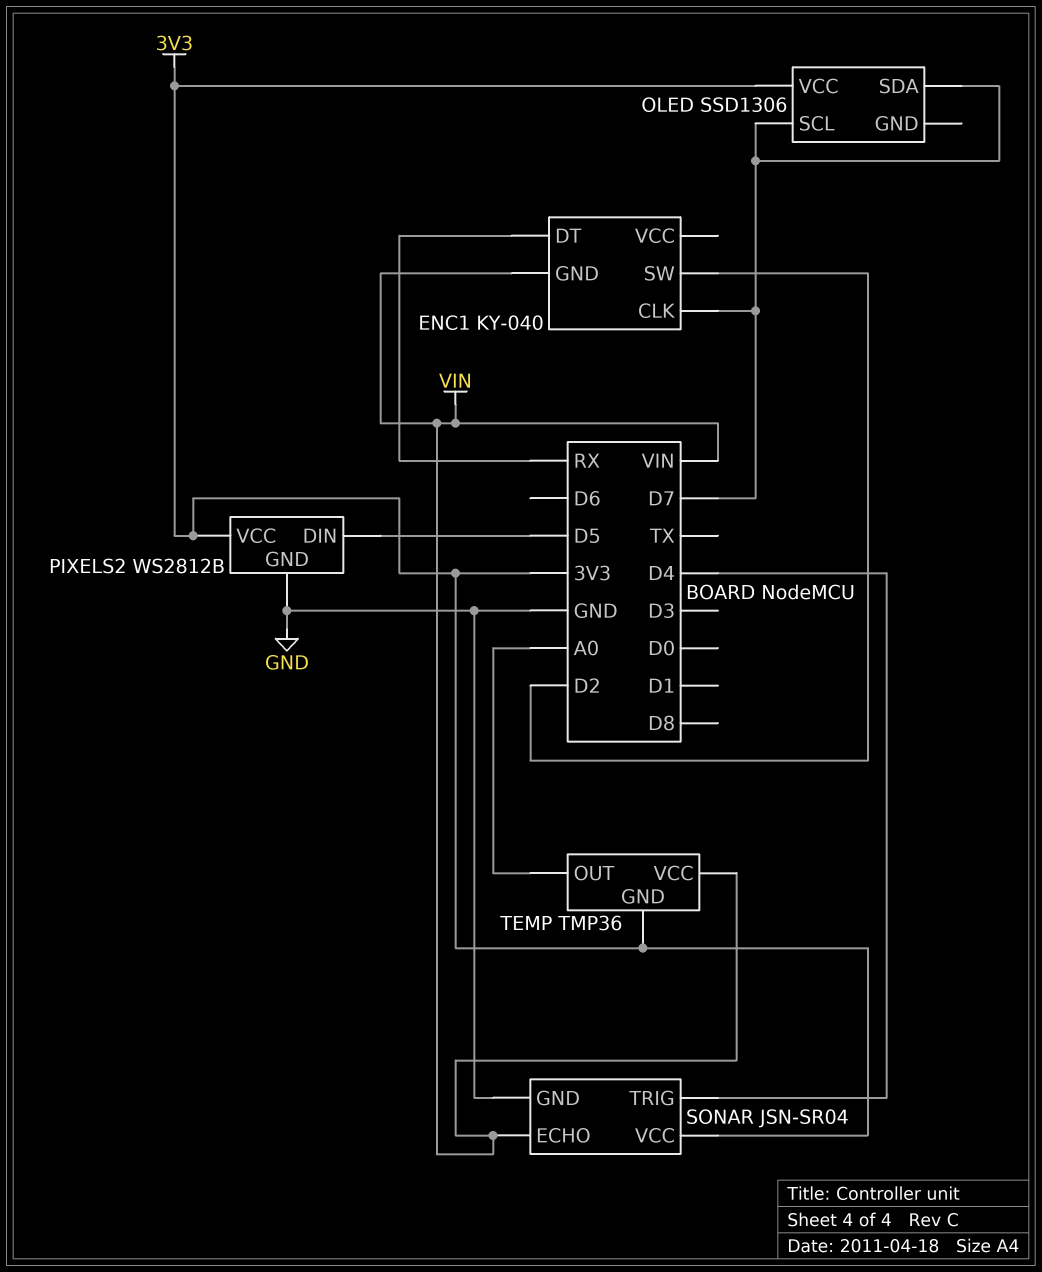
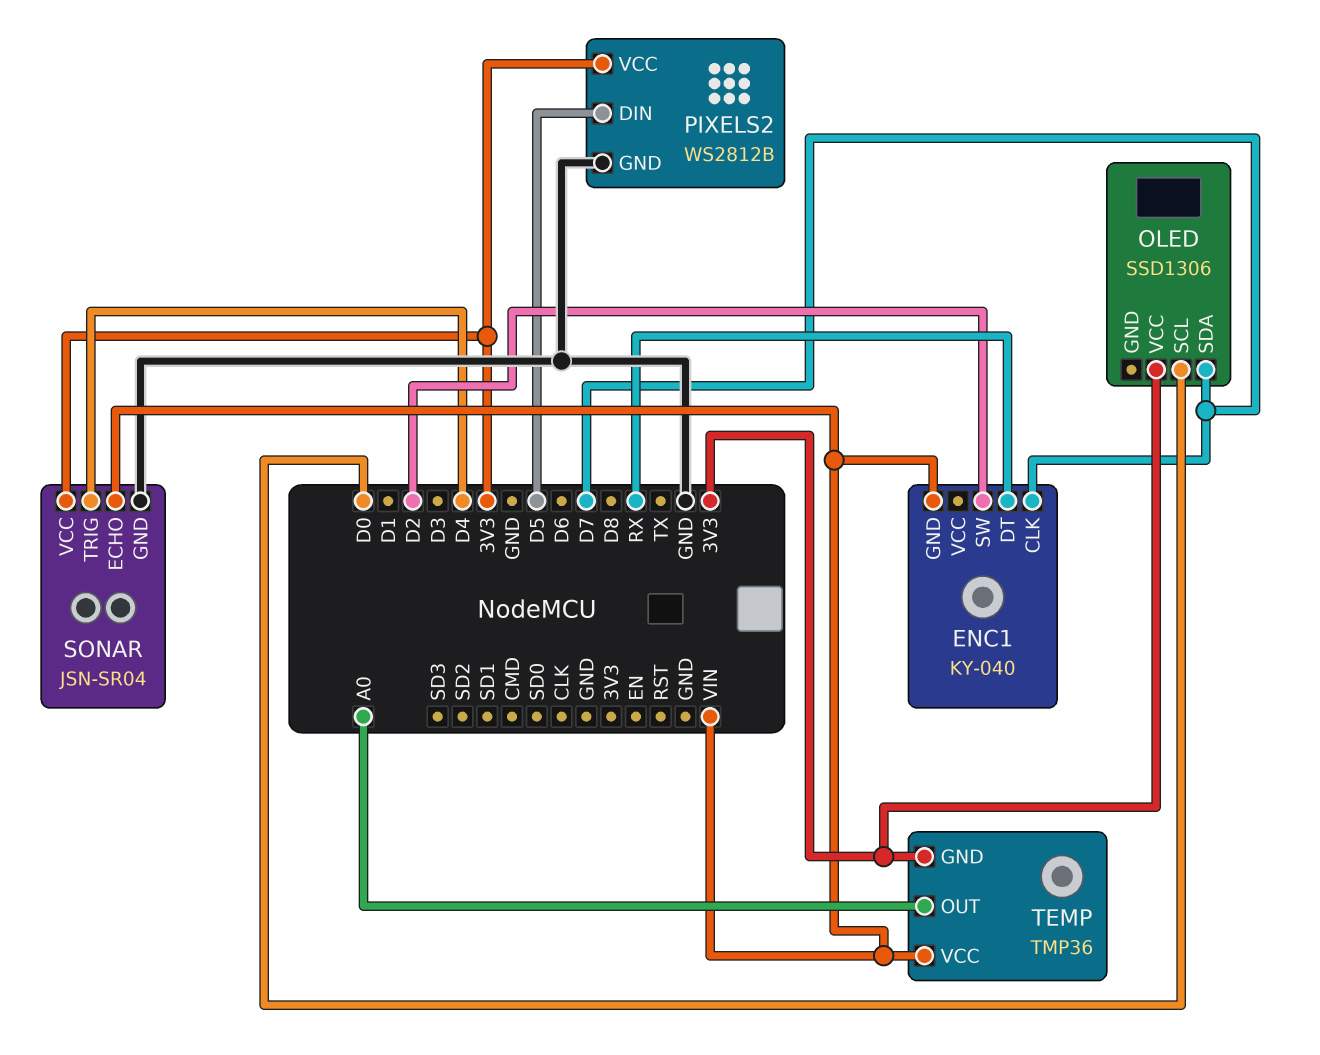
OLED pin SCL: D7 -> D0

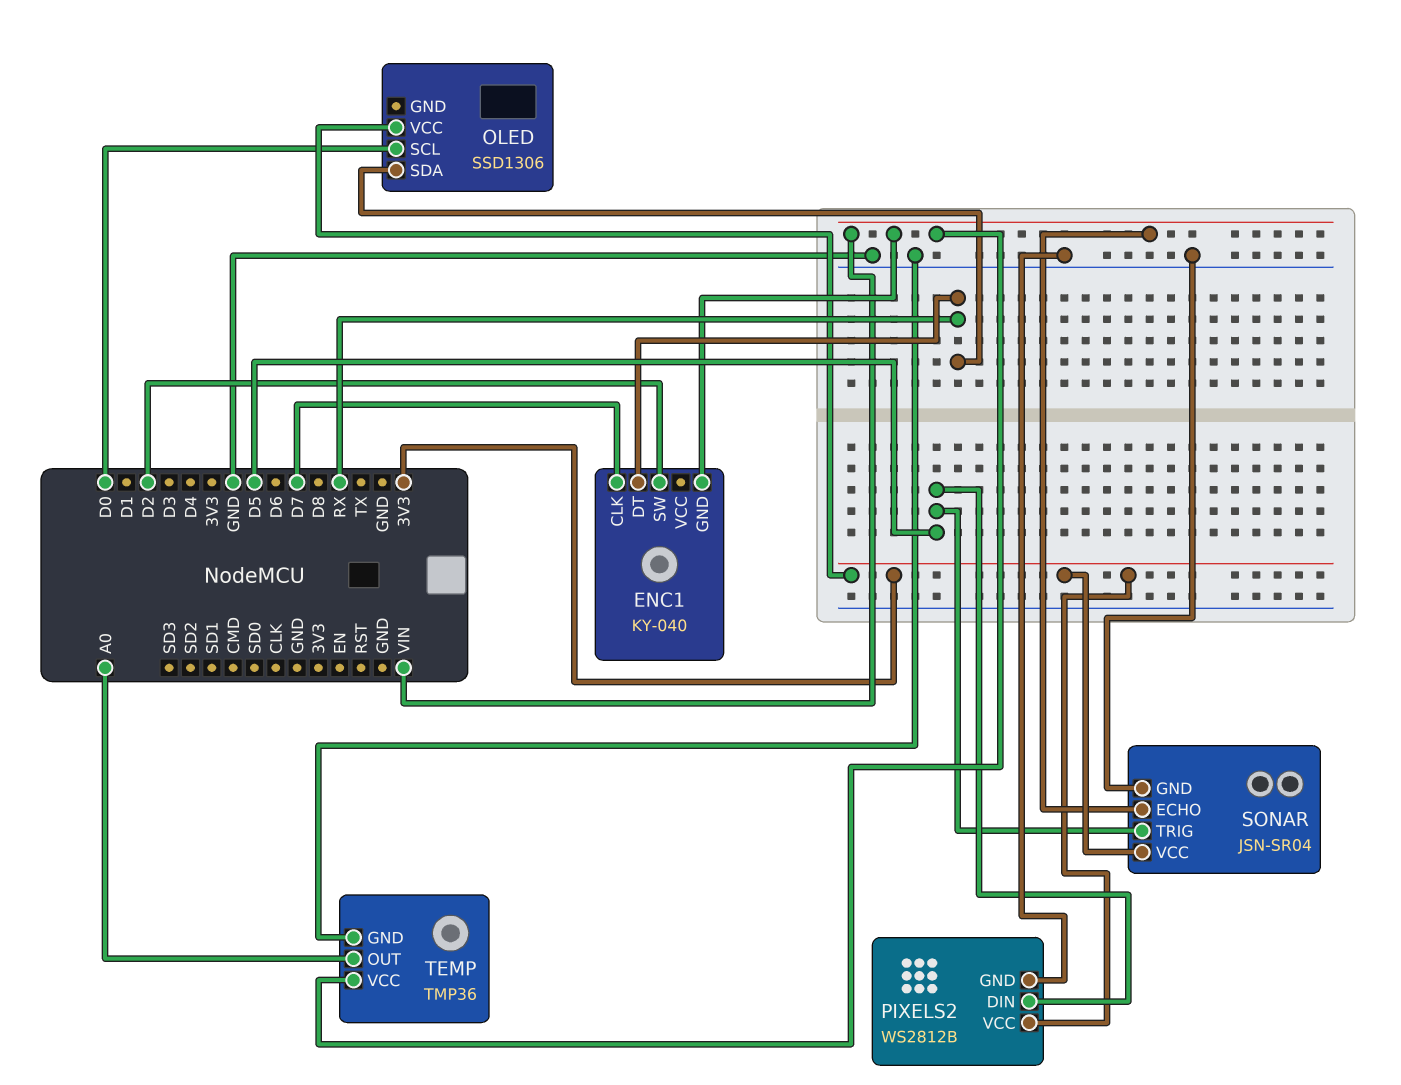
OLED pin SDA: D7 -> RX
SONAR pin TRIG: D4 -> D5
TEMP pin GND: 3V3 -> GND

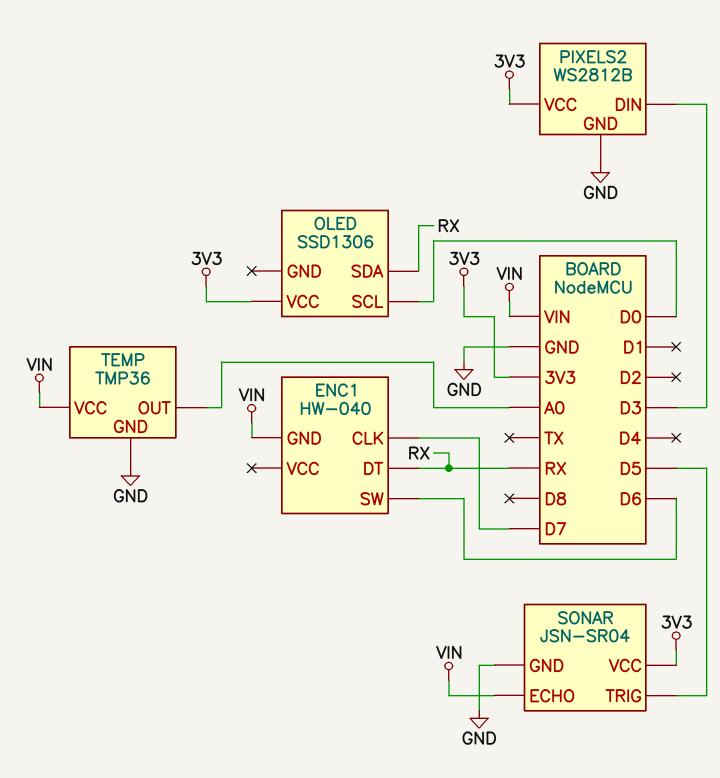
ENC1: KY-040 -> HW-040
ENC1 pin SW: D2 -> D6
PIXELS2 pin DIN: D5 -> D3

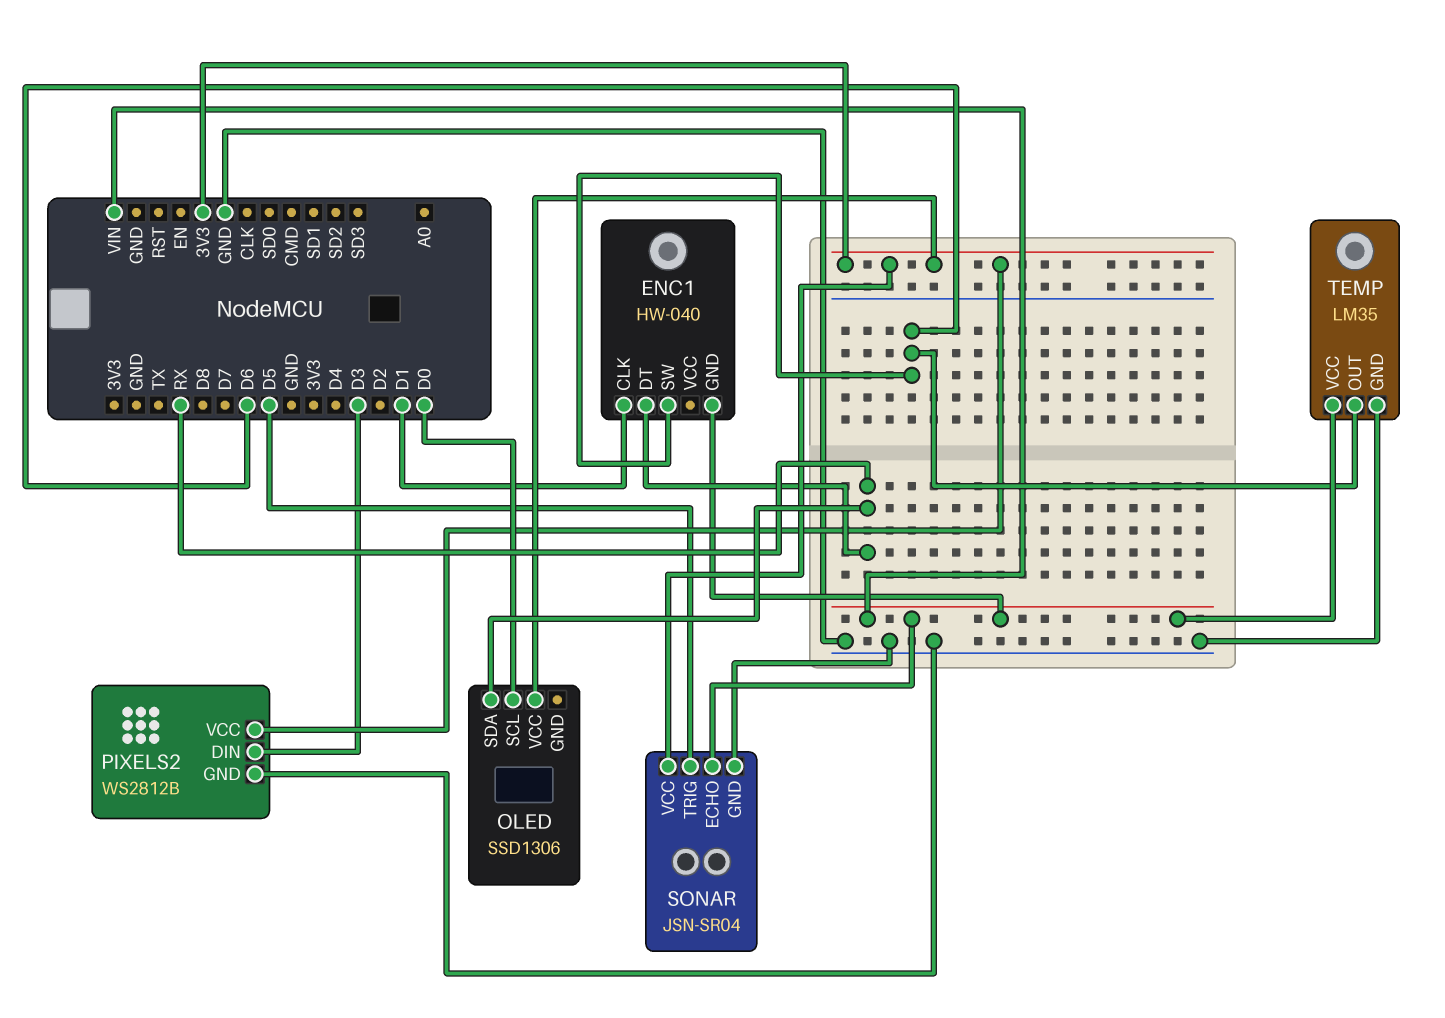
ENC1 pin CLK: D7 -> D1
TEMP: TMP36 -> LM35
TEMP pin OUT: A0 -> D6

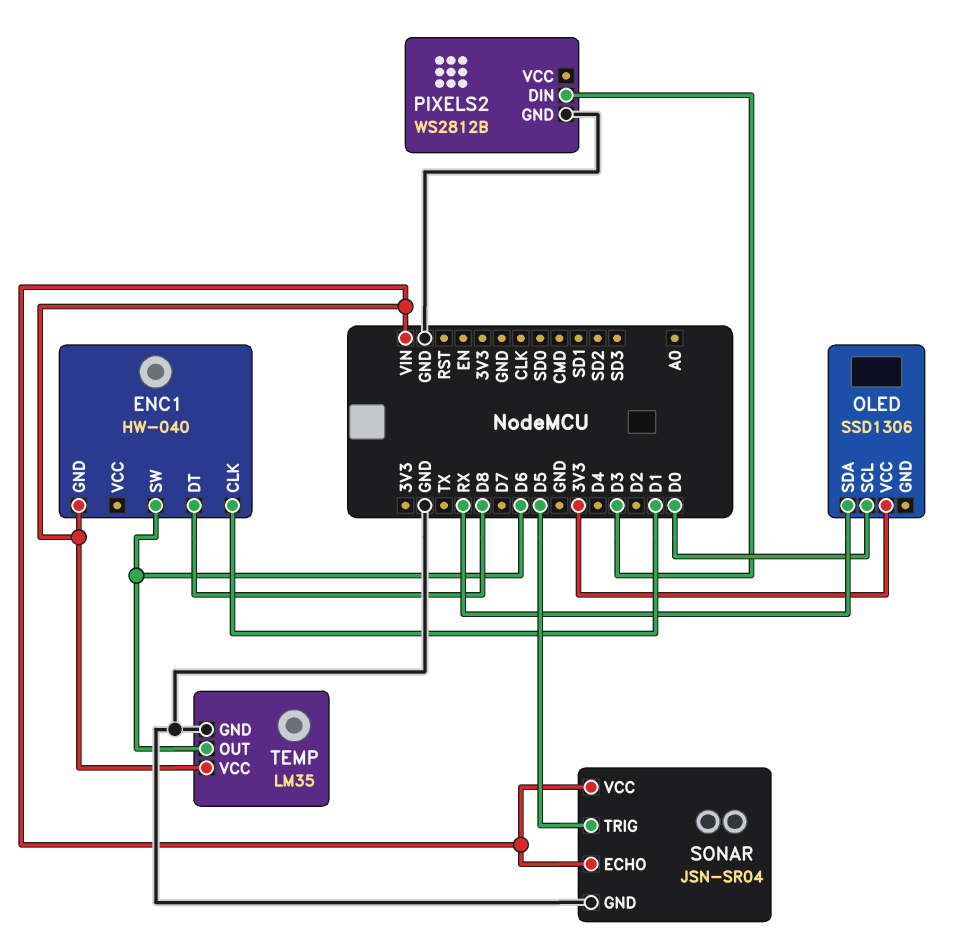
ENC1 pin DT: RX -> D8
PIXELS2 pin VCC: 3V3 -> none
SONAR pin VCC: 3V3 -> VIN

